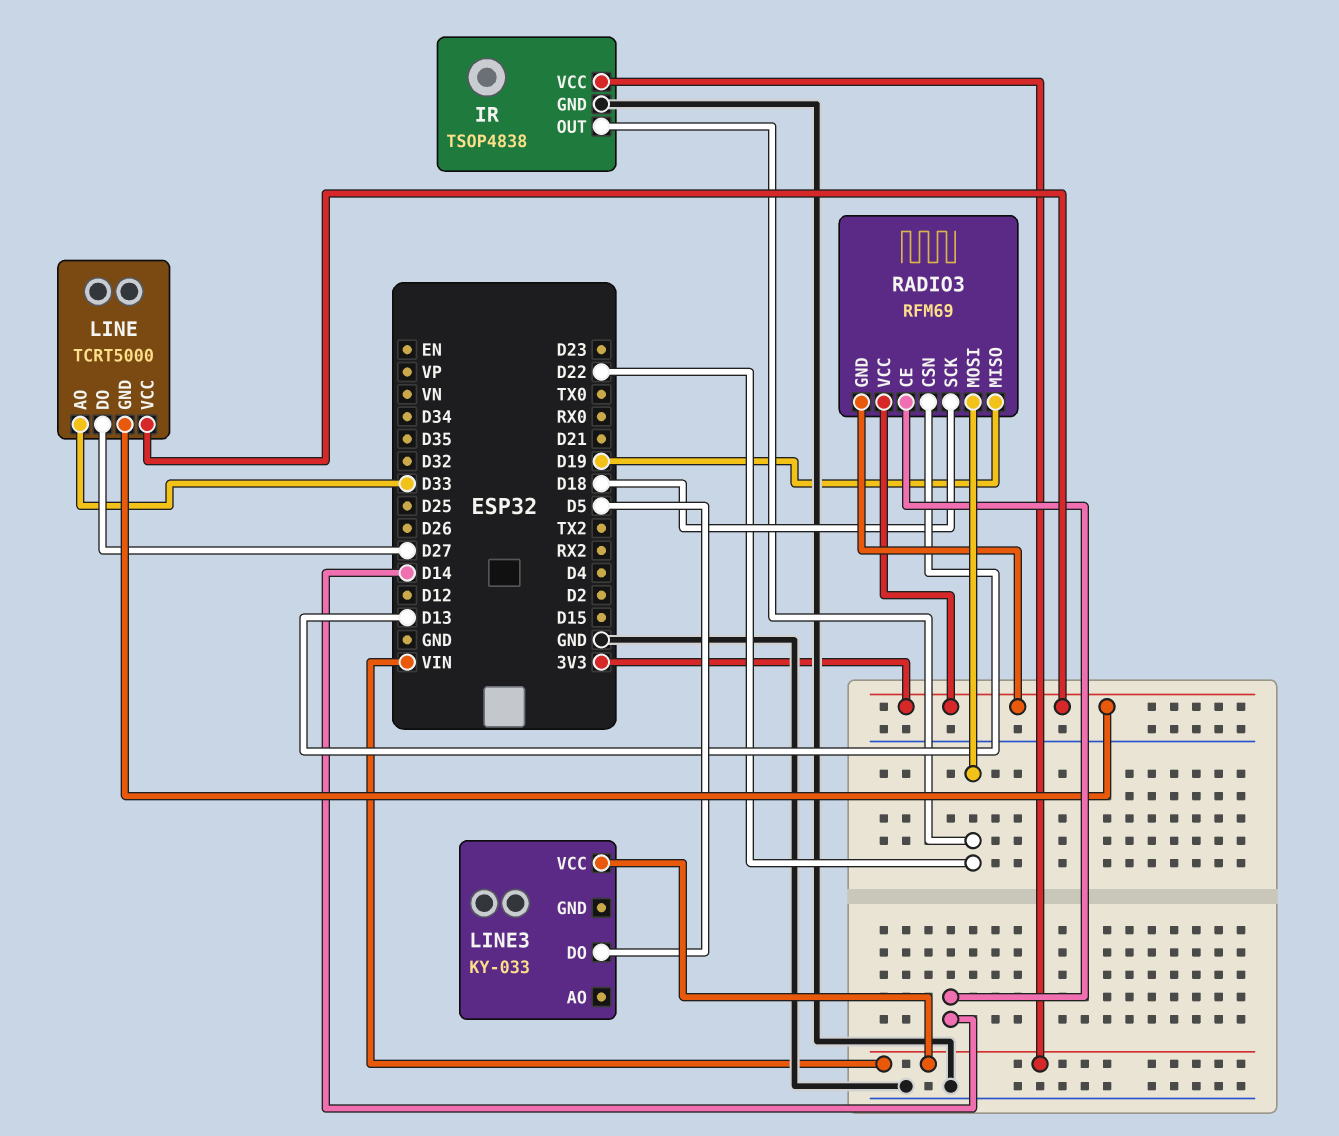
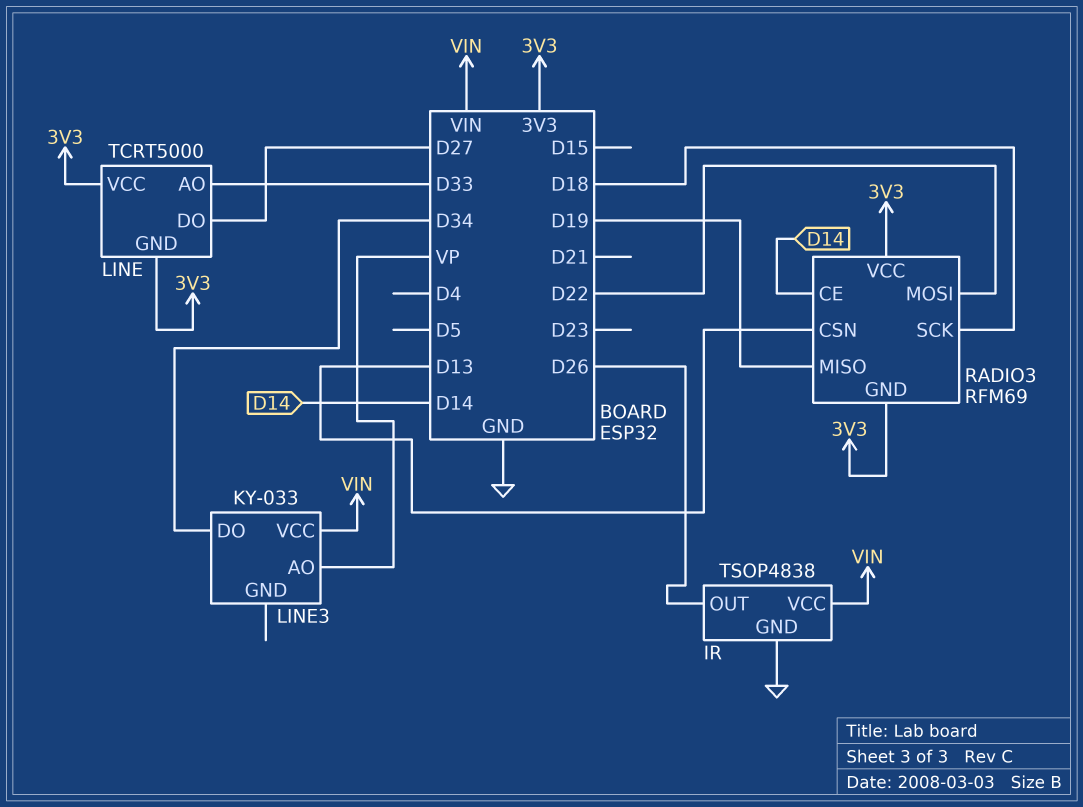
IR pin OUT: D22 -> D26
LINE3 pin AO: none -> VP
LINE3 pin DO: D5 -> D34

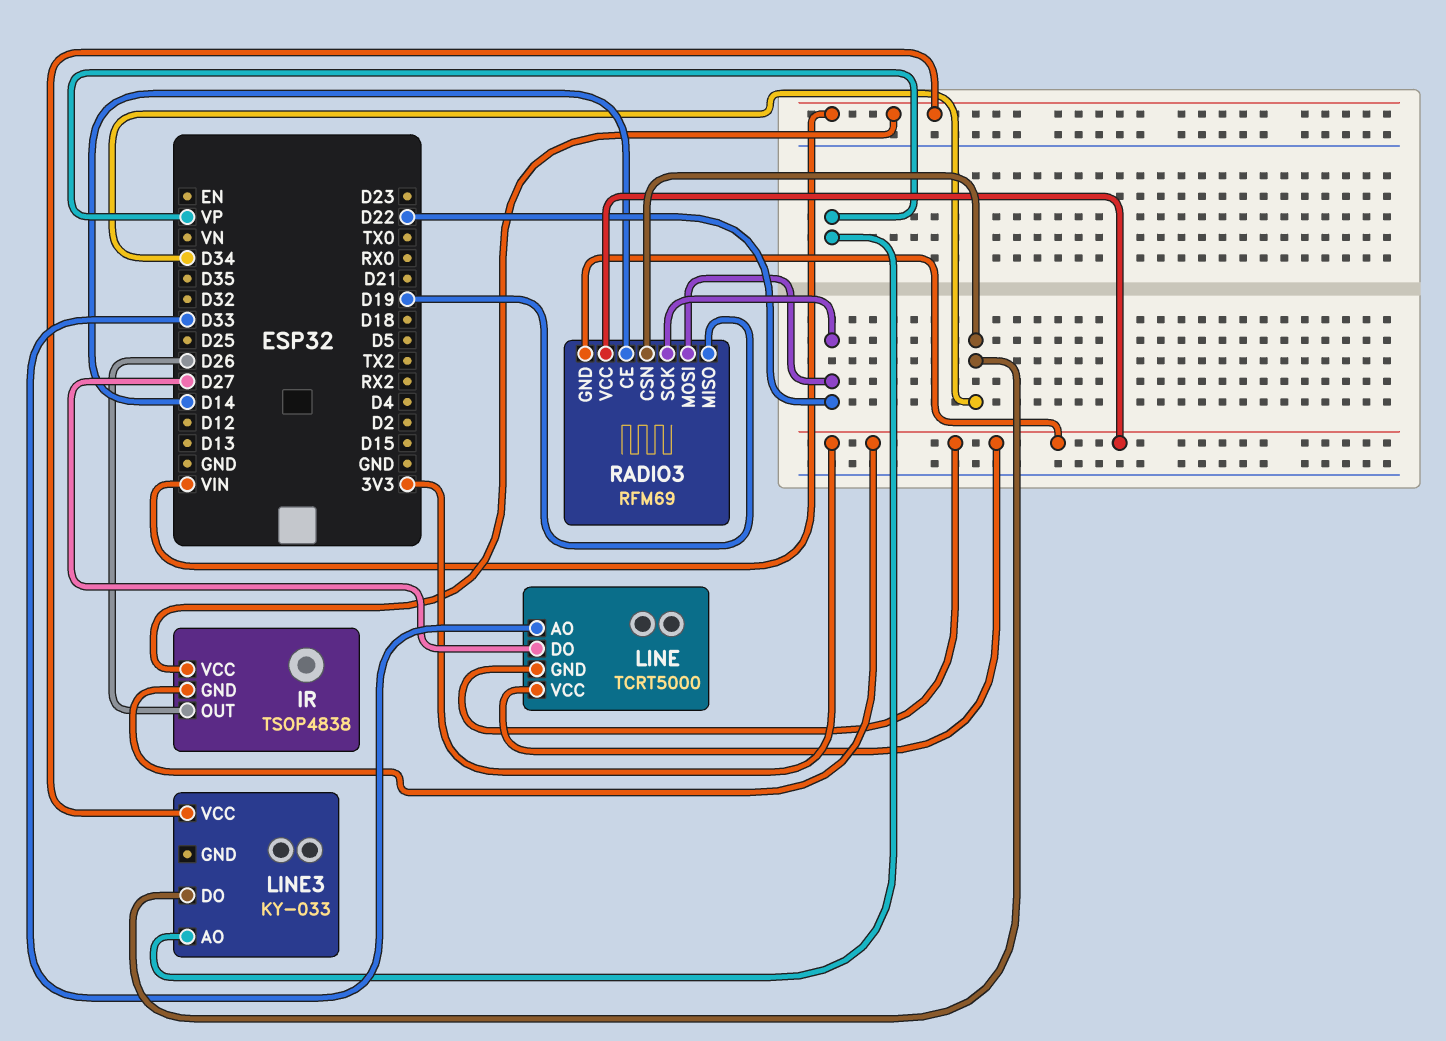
IR pin GND: GND -> 3V3
RADIO3 pin CSN: D13 -> D34
RADIO3 pin SCK: D18 -> D22

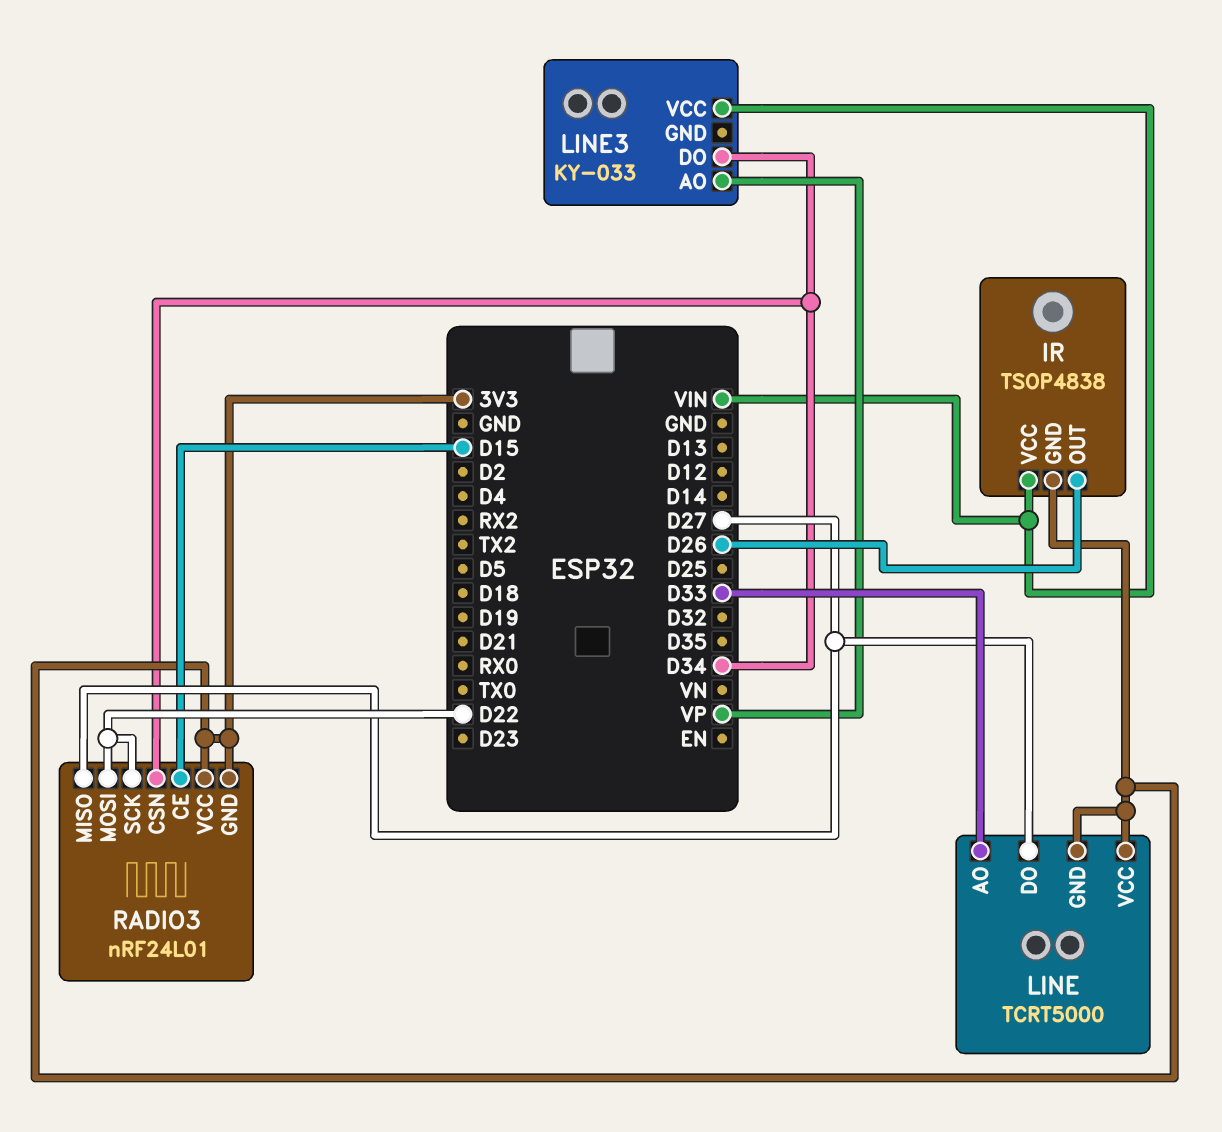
RADIO3: RFM69 -> nRF24L01
RADIO3 pin CE: D14 -> D15
RADIO3 pin MISO: D19 -> D27

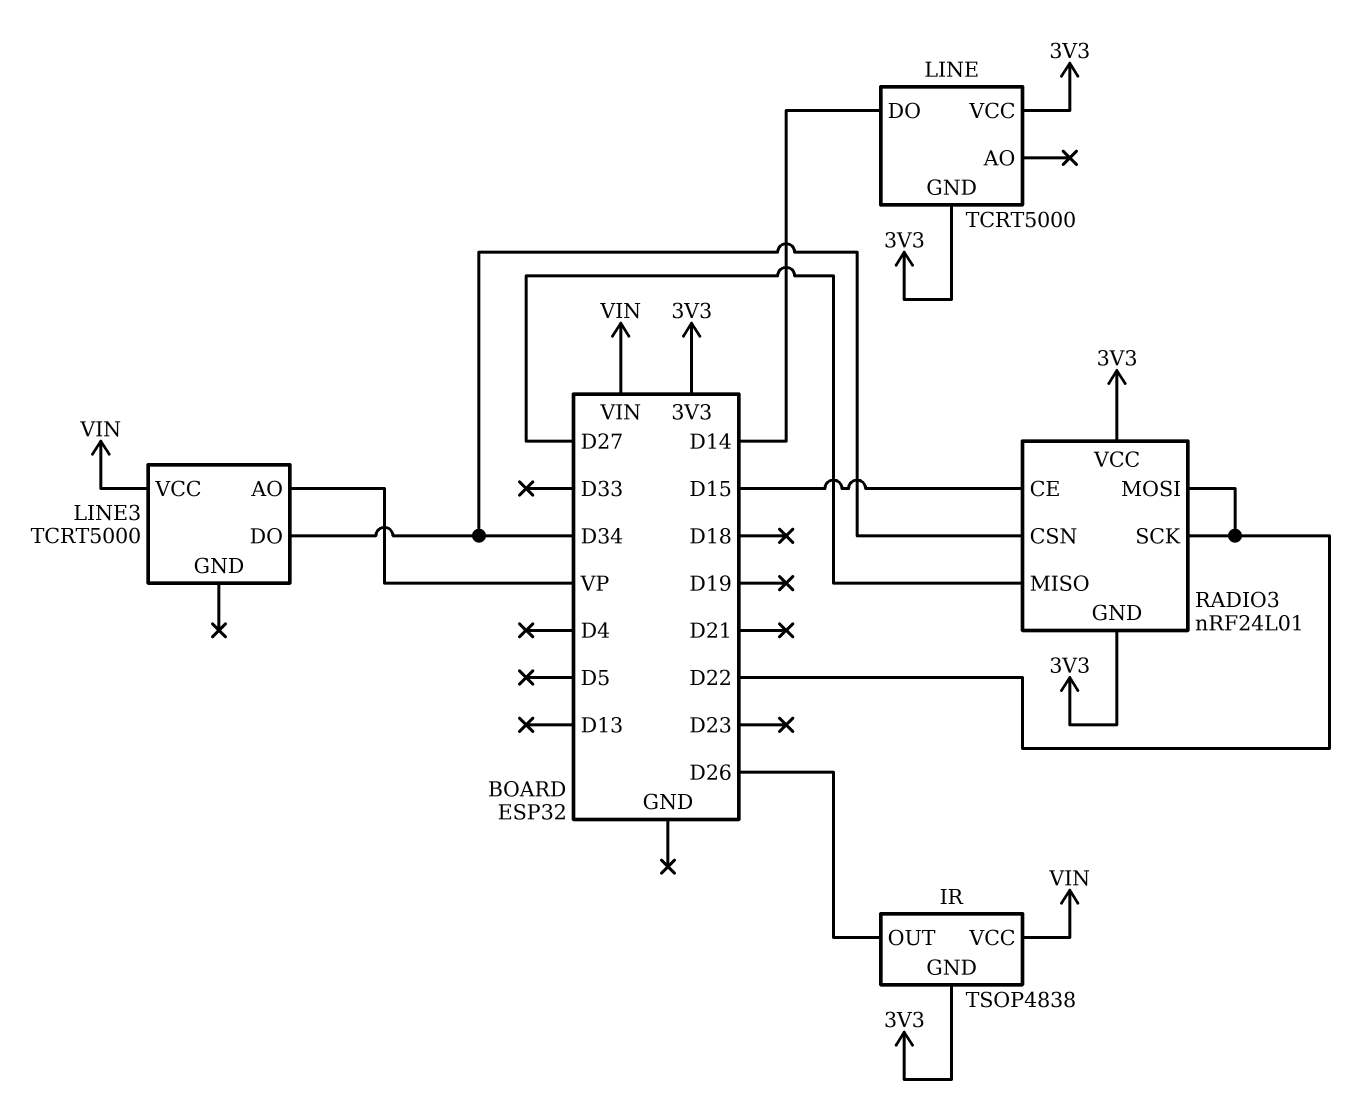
LINE pin AO: D33 -> none
LINE pin DO: D27 -> D14
LINE3: KY-033 -> TCRT5000

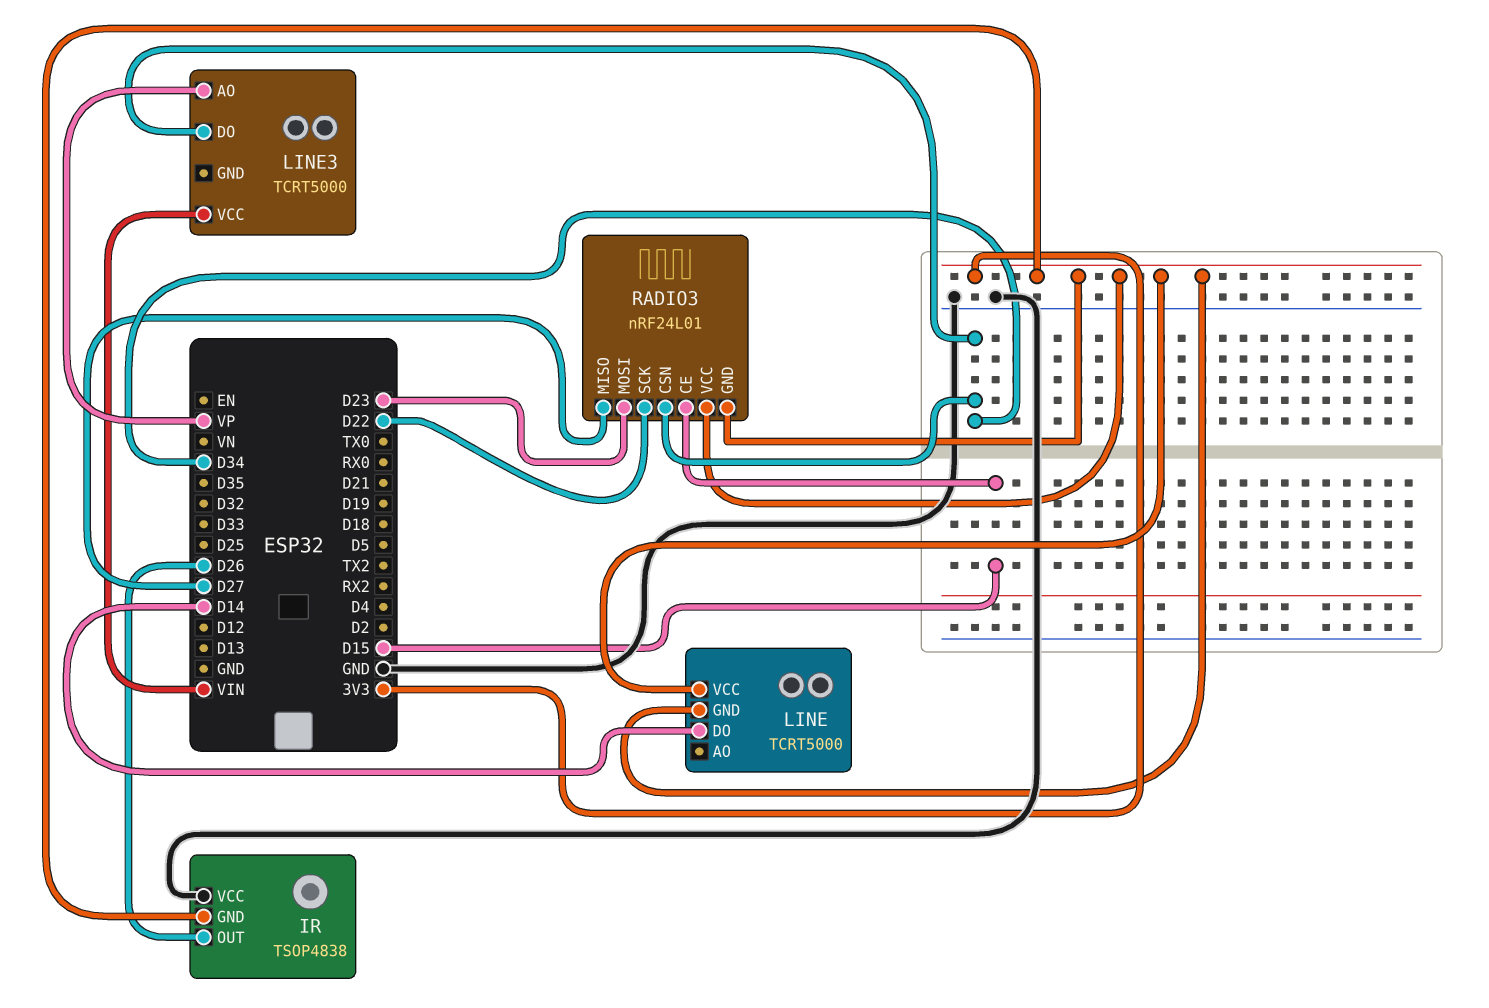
IR pin VCC: VIN -> GND
RADIO3 pin MOSI: D22 -> D23

